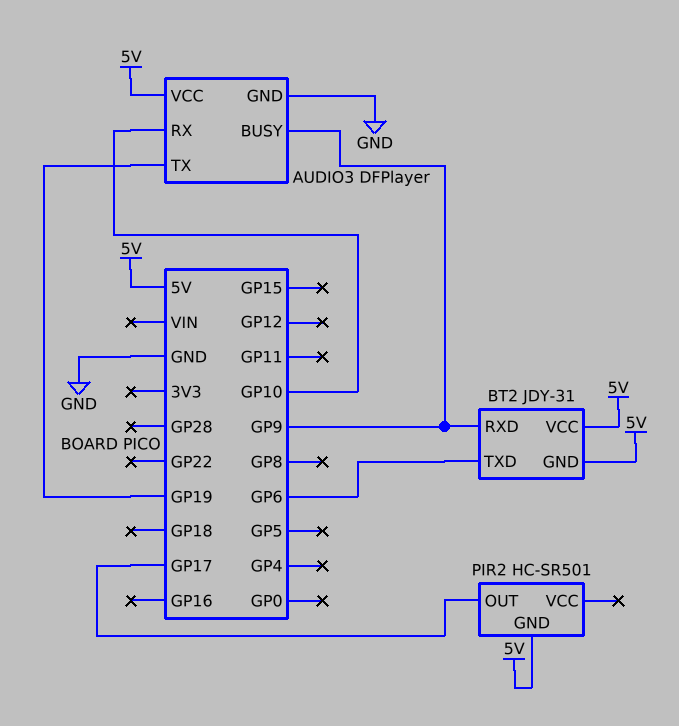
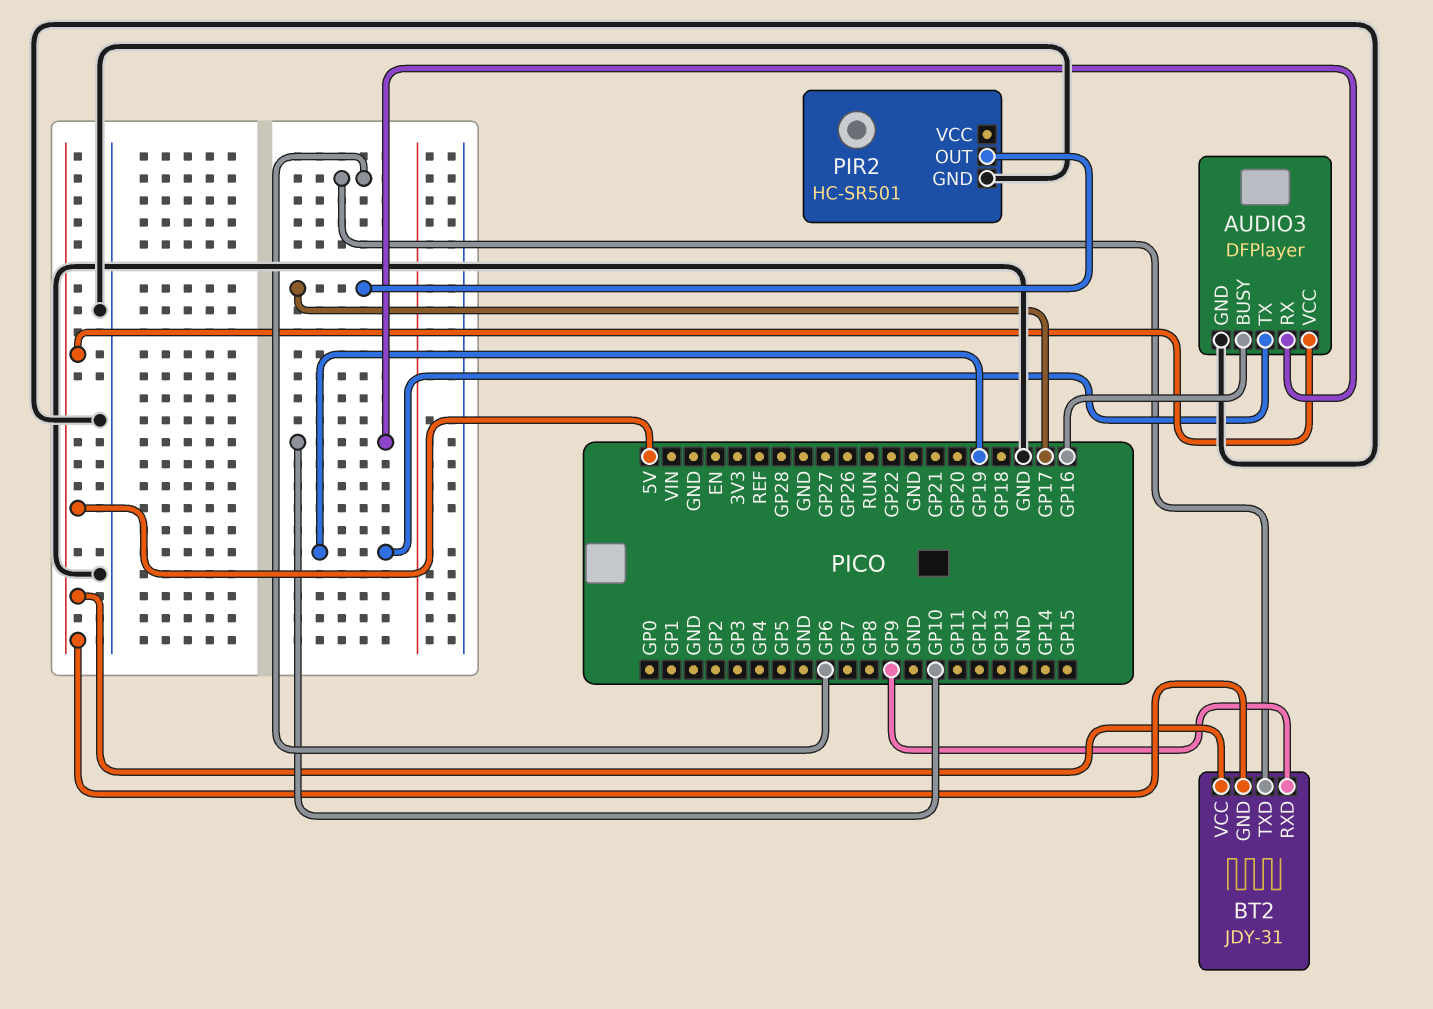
AUDIO3 pin BUSY: GP9 -> GP16
PIR2 pin GND: 5V -> GND

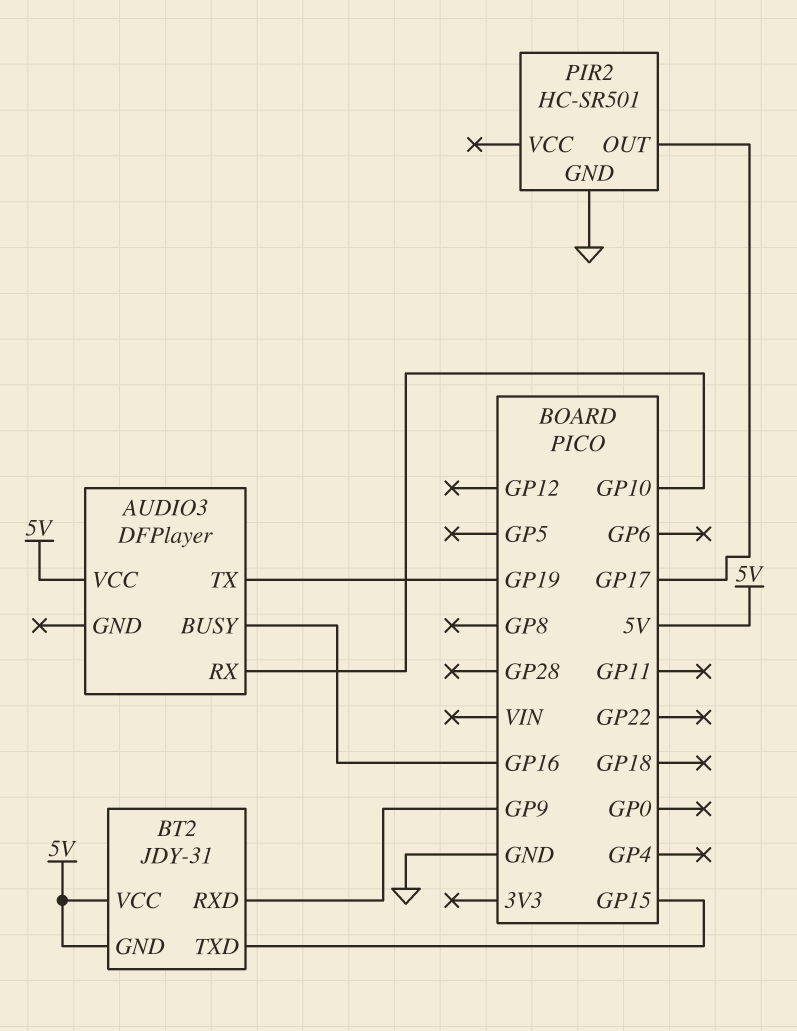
AUDIO3 pin GND: GND -> none
BT2 pin TXD: GP6 -> GP15

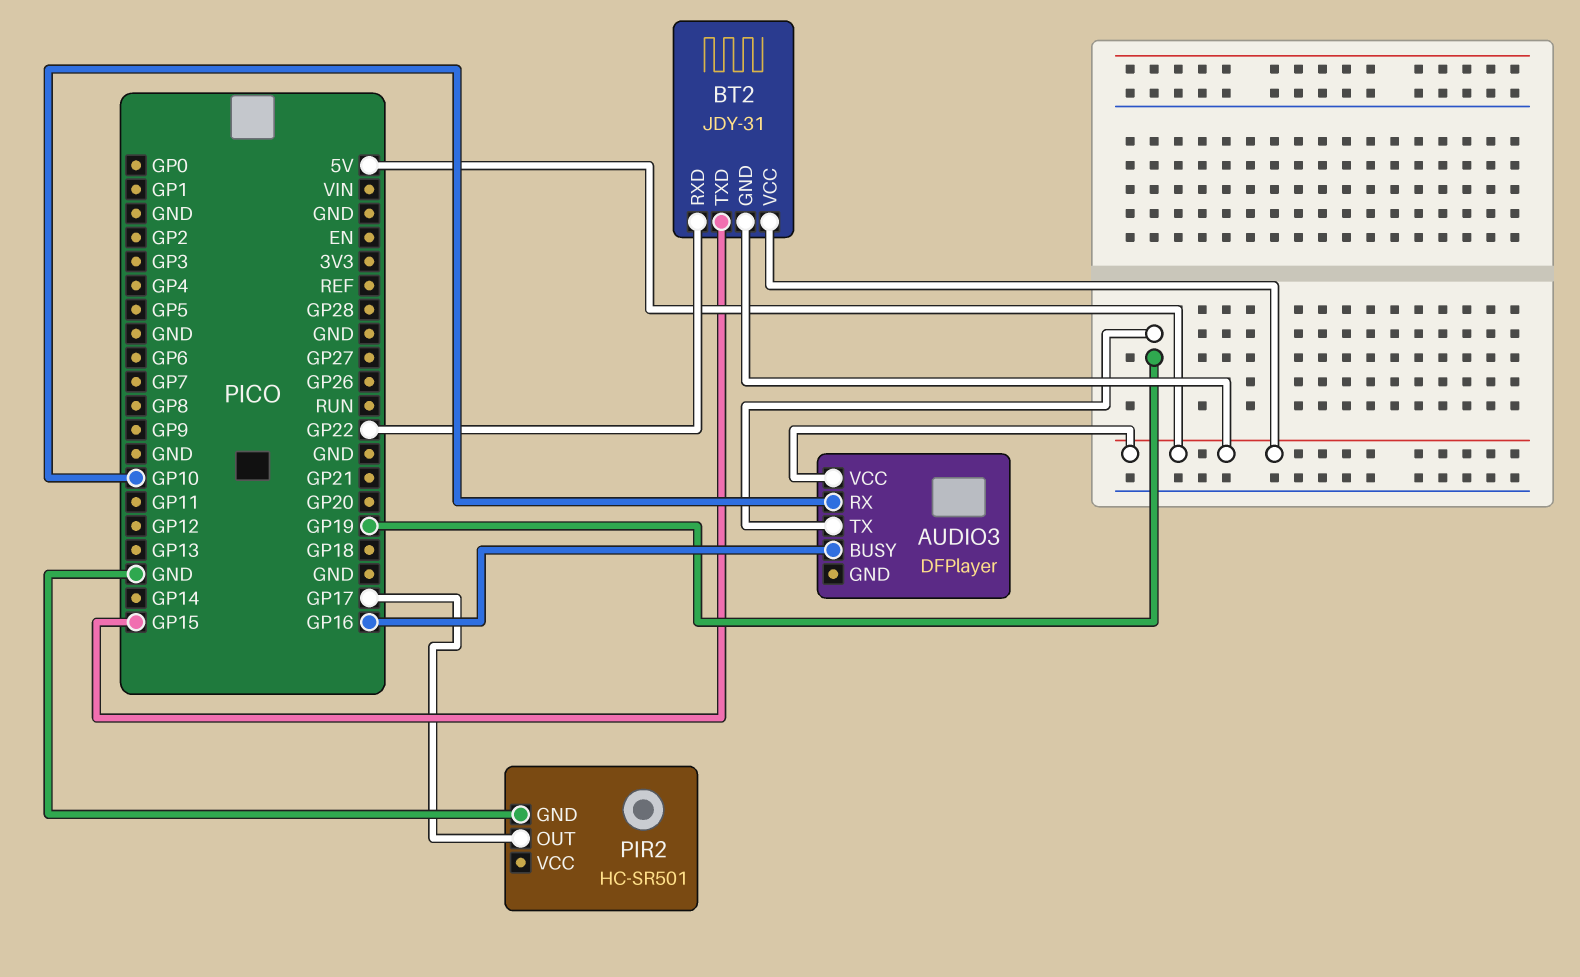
BT2 pin RXD: GP9 -> GP22

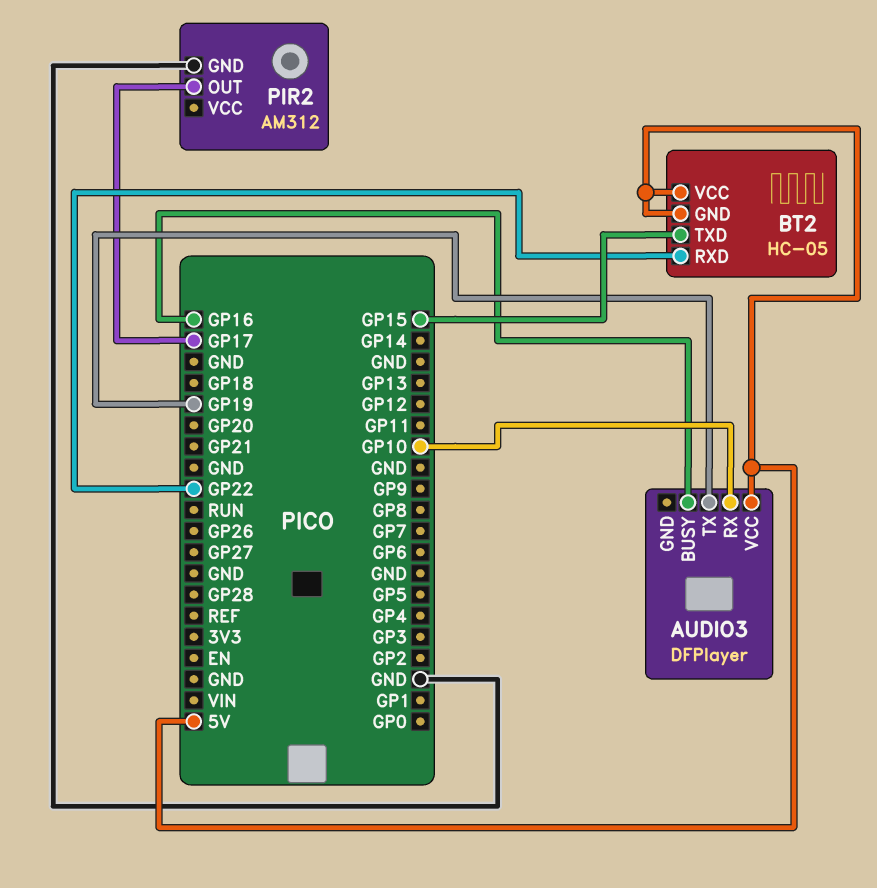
BT2: JDY-31 -> HC-05
PIR2: HC-SR501 -> AM312

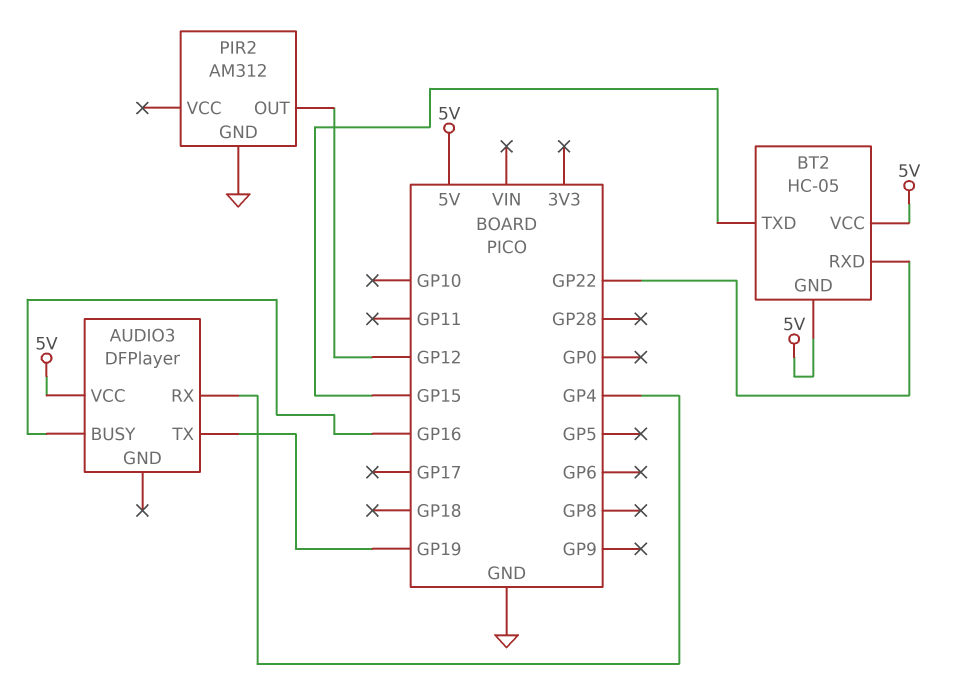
AUDIO3 pin RX: GP10 -> GP4
PIR2 pin OUT: GP17 -> GP12

